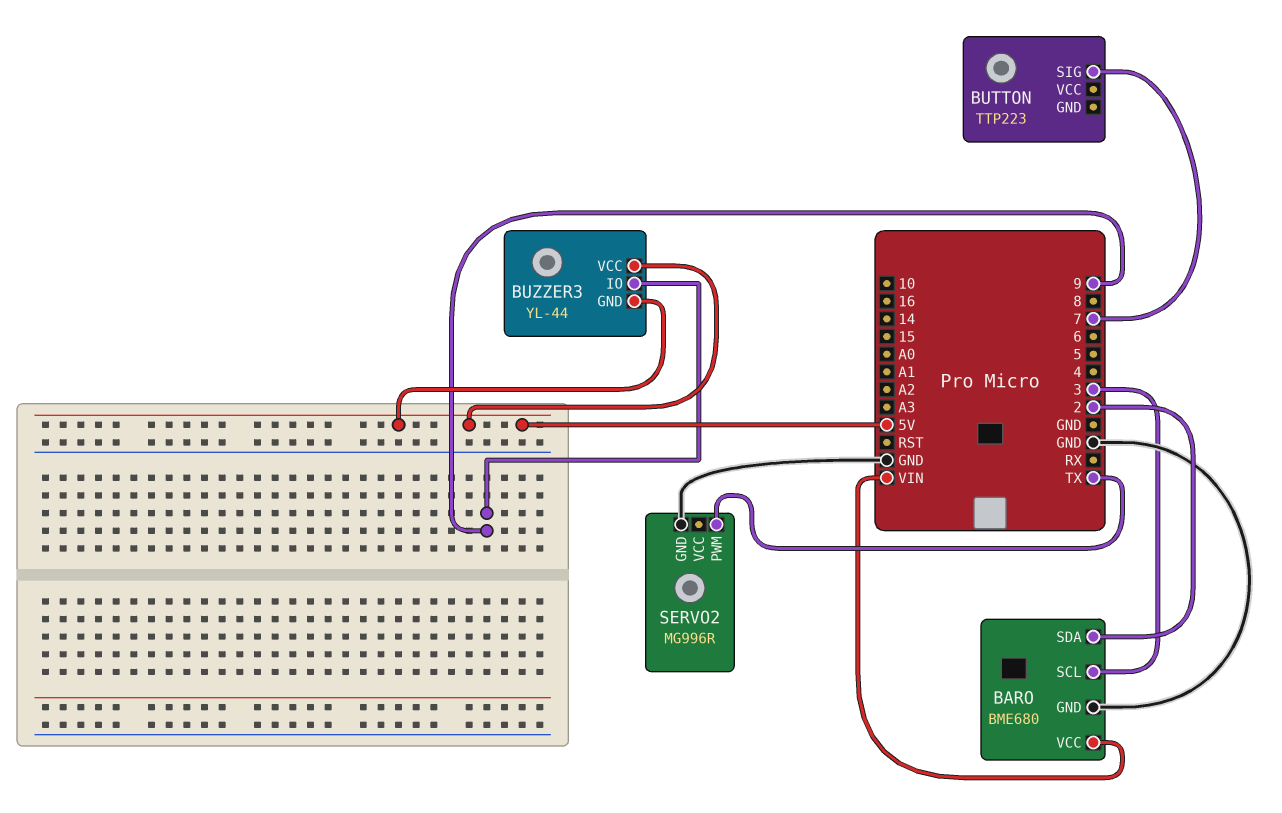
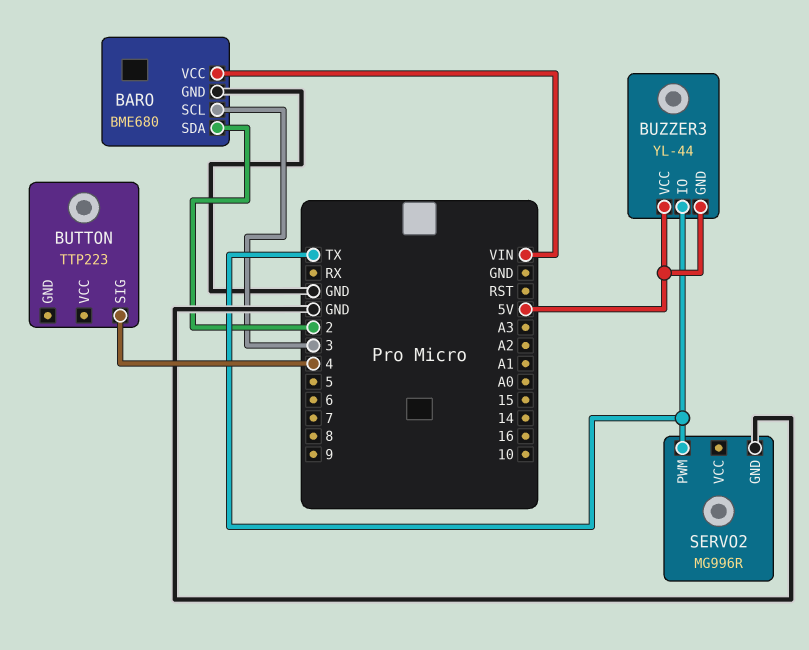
BUTTON pin SIG: 7 -> 4
BUZZER3 pin IO: 9 -> TX

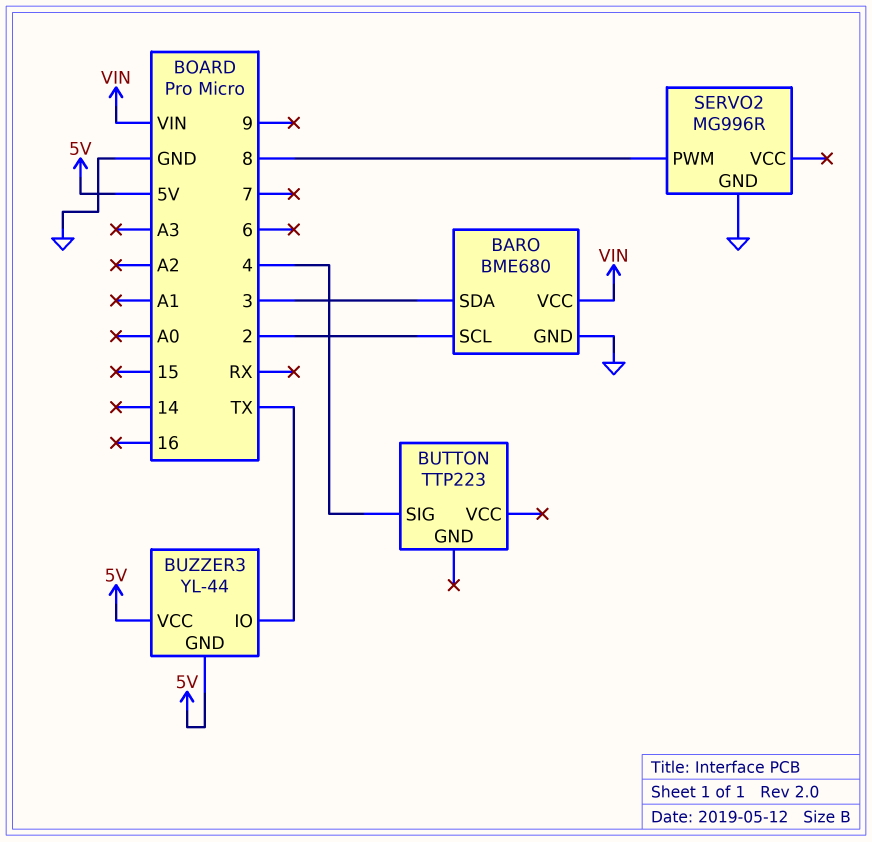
BARO pin SCL: 3 -> 2
BARO pin SDA: 2 -> 3
SERVO2 pin PWM: TX -> 8

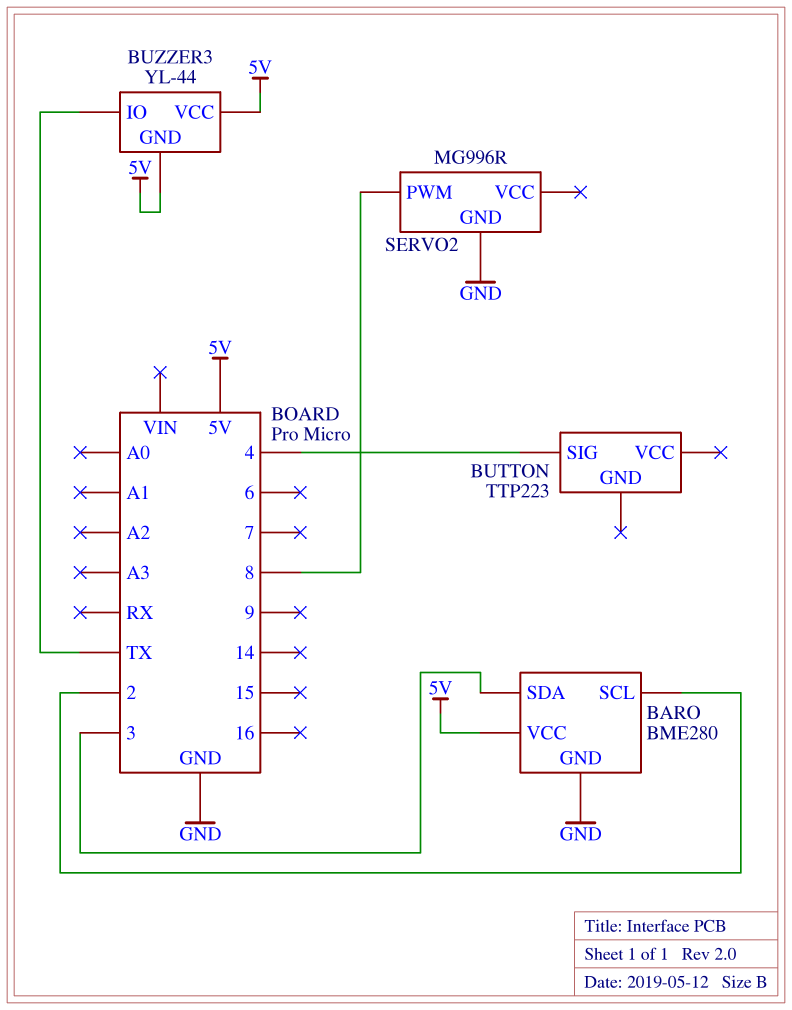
BARO: BME680 -> BME280
BARO pin VCC: VIN -> 5V

